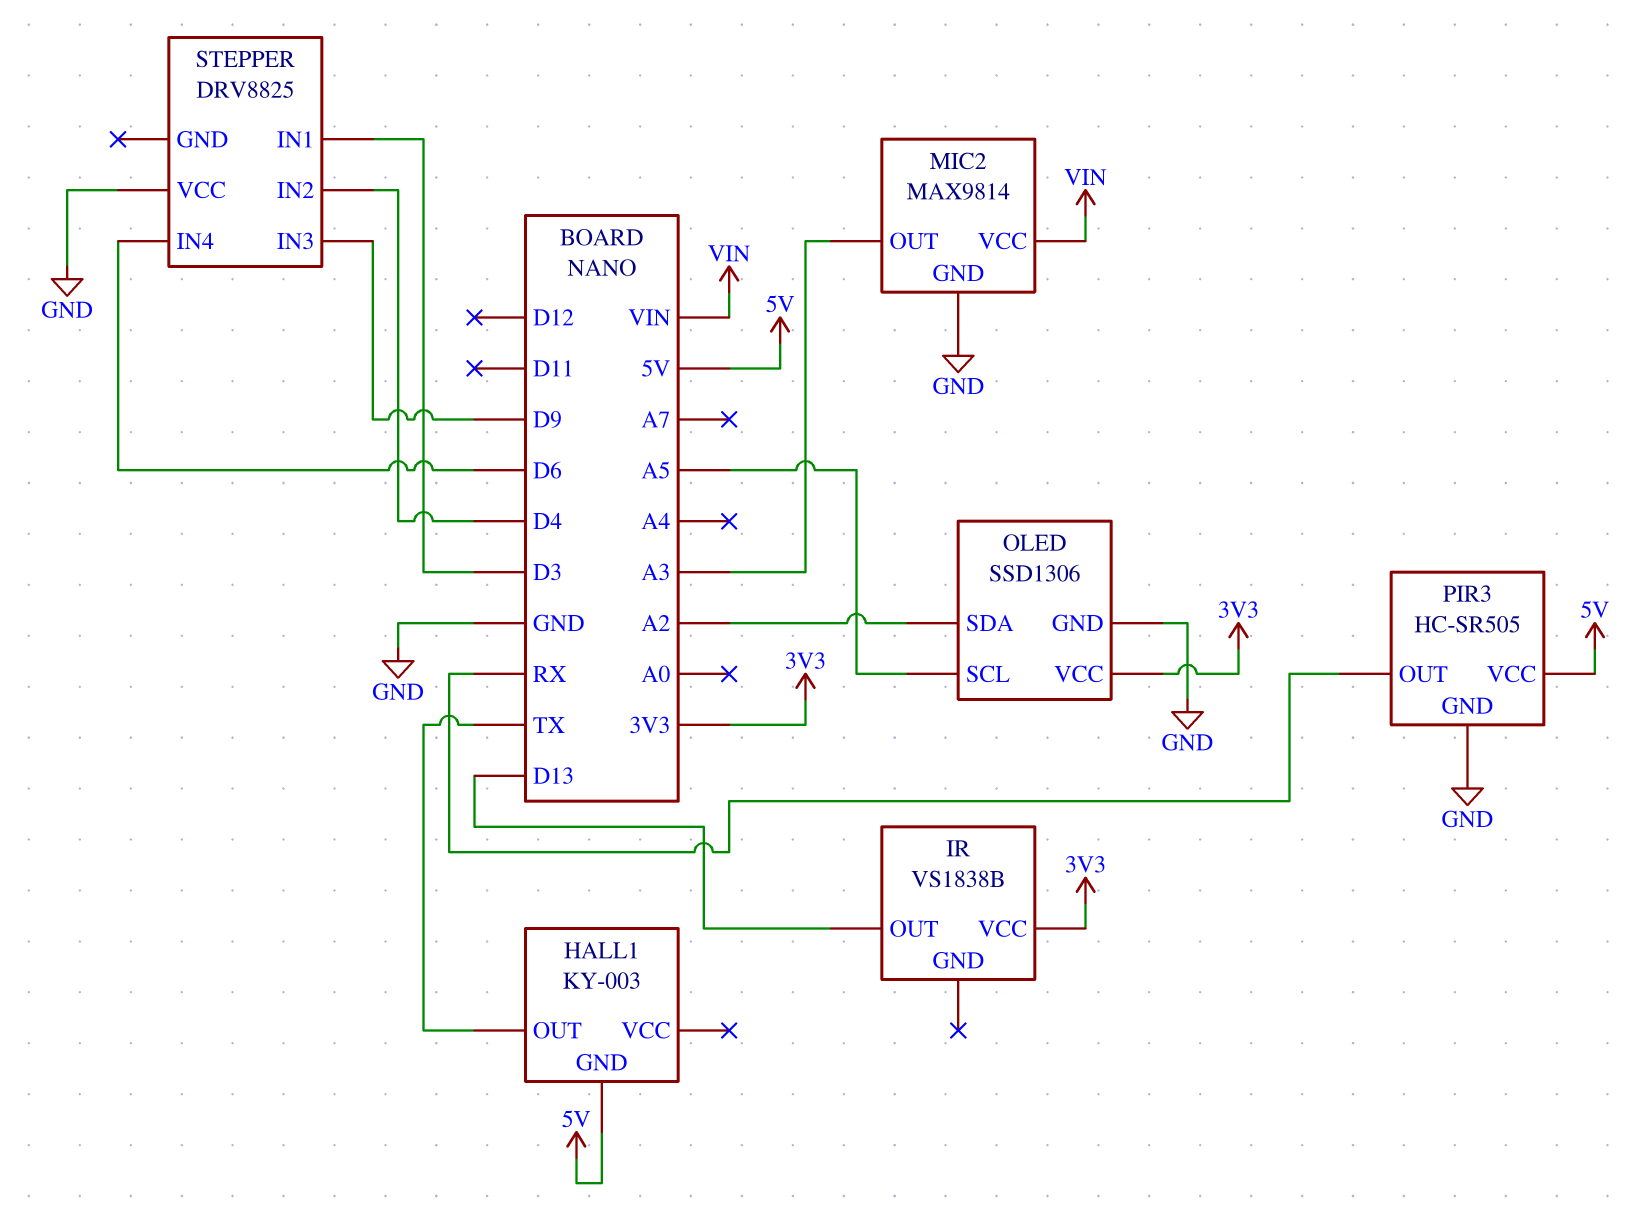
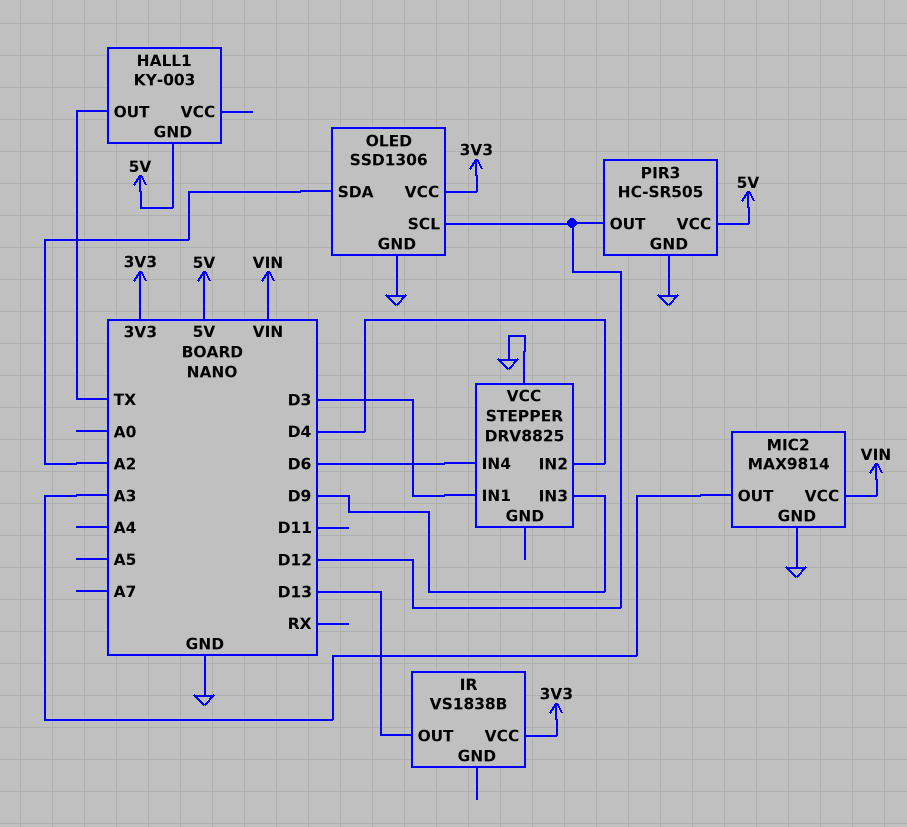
OLED pin SCL: A5 -> D12
PIR3 pin OUT: RX -> D12

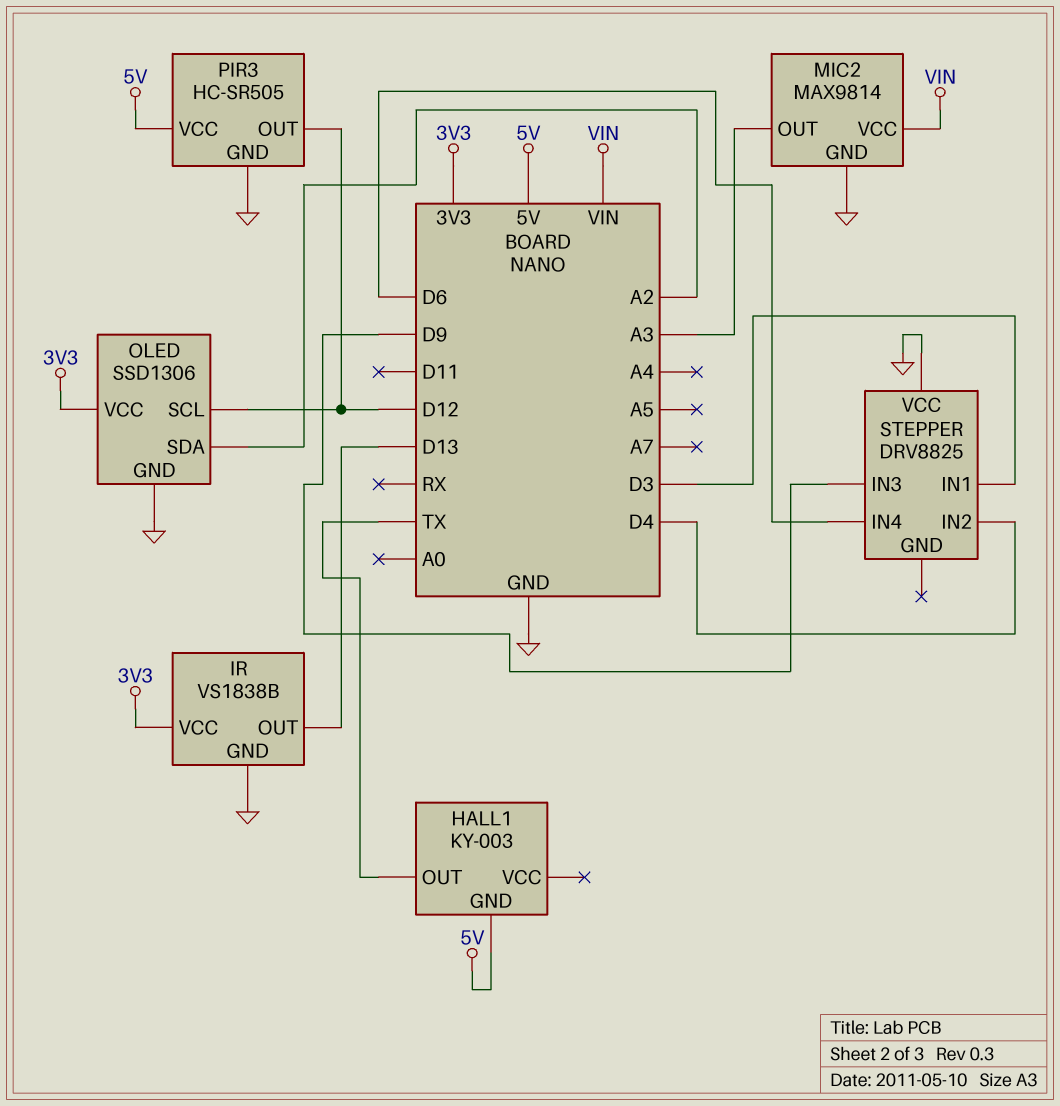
IR pin GND: none -> GND

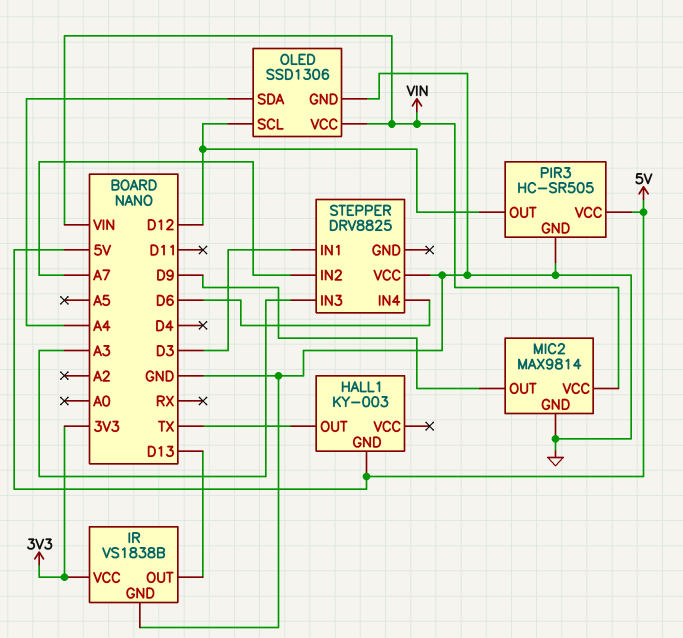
MIC2 pin OUT: A3 -> D9
OLED pin SDA: A2 -> A4
OLED pin VCC: 3V3 -> VIN
STEPPER pin IN2: D4 -> A7
STEPPER pin IN3: D9 -> A3

